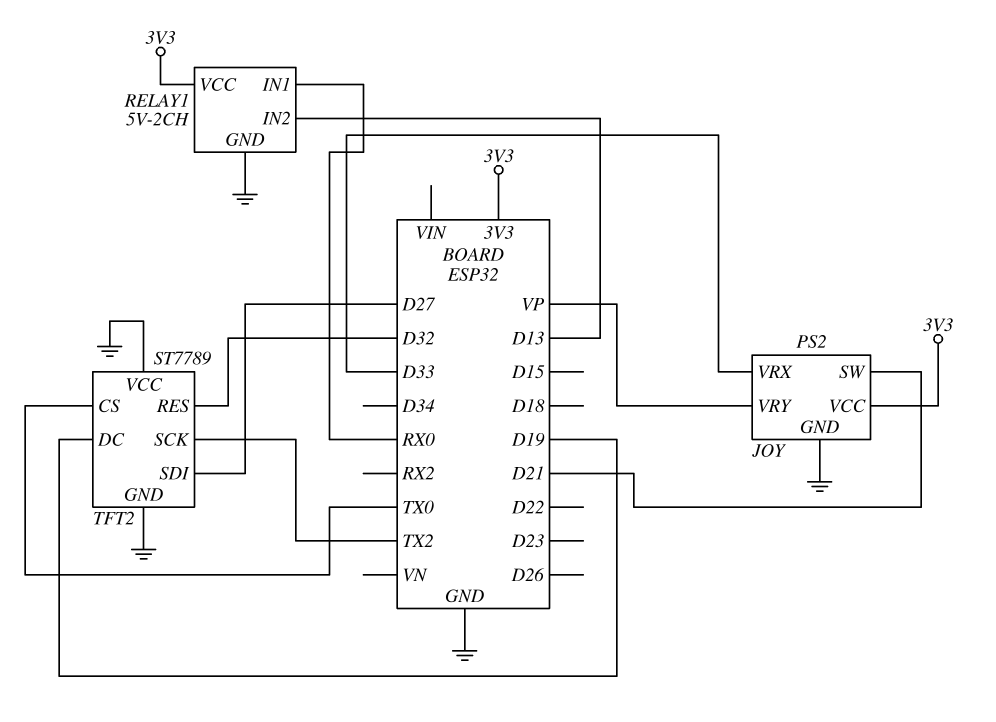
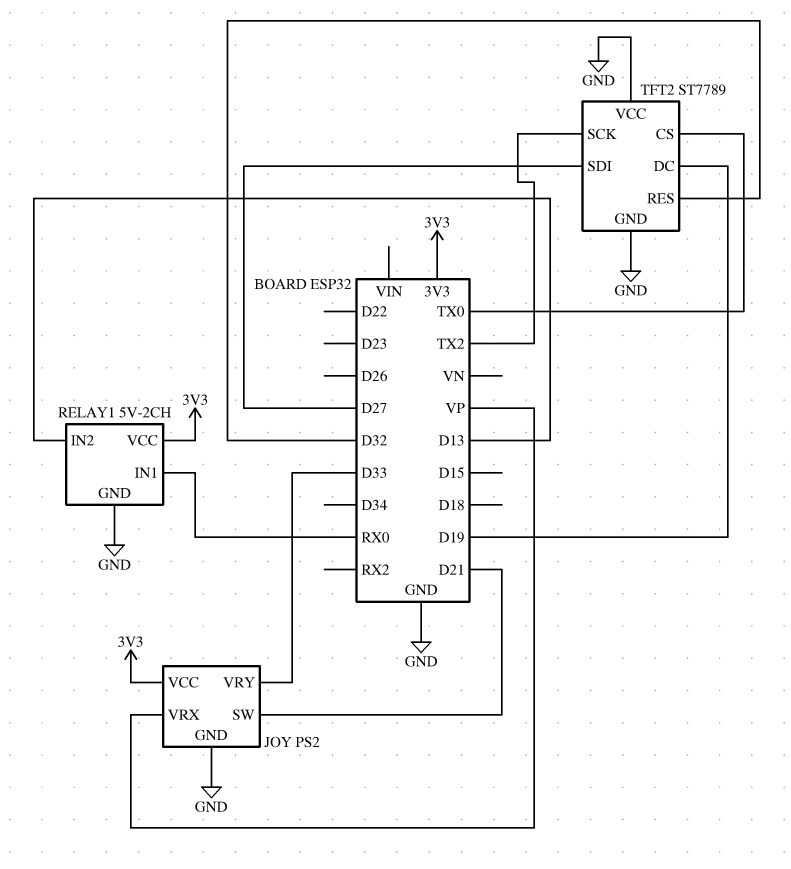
JOY pin VRX: D33 -> VP
JOY pin VRY: VP -> D33

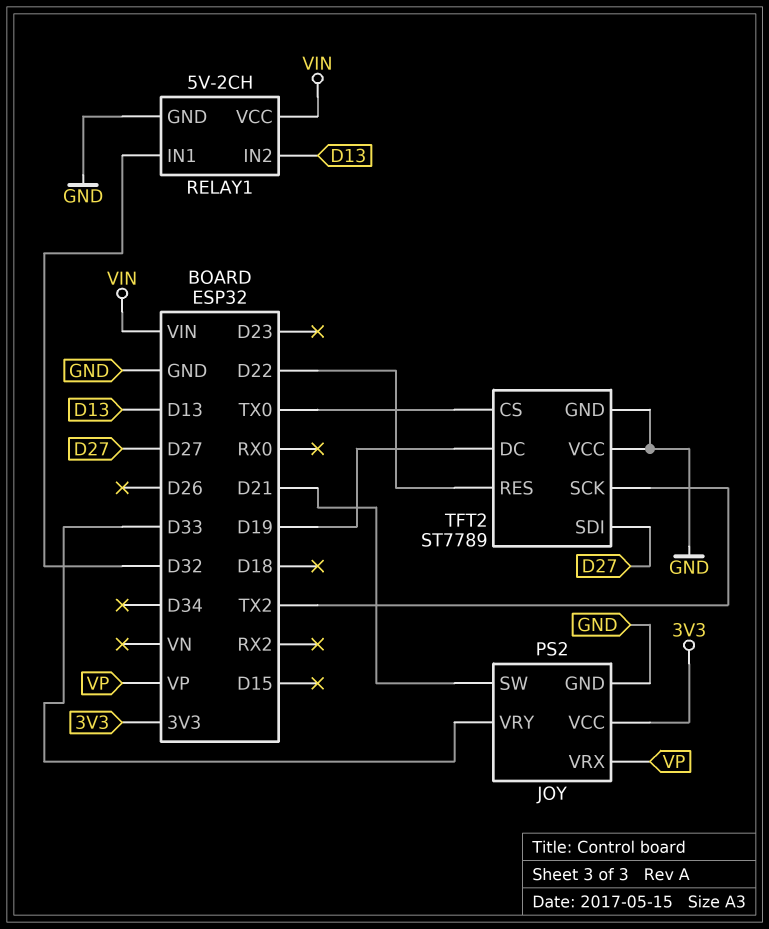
RELAY1 pin IN1: RX0 -> D32
RELAY1 pin VCC: 3V3 -> VIN
TFT2 pin RES: D32 -> D22

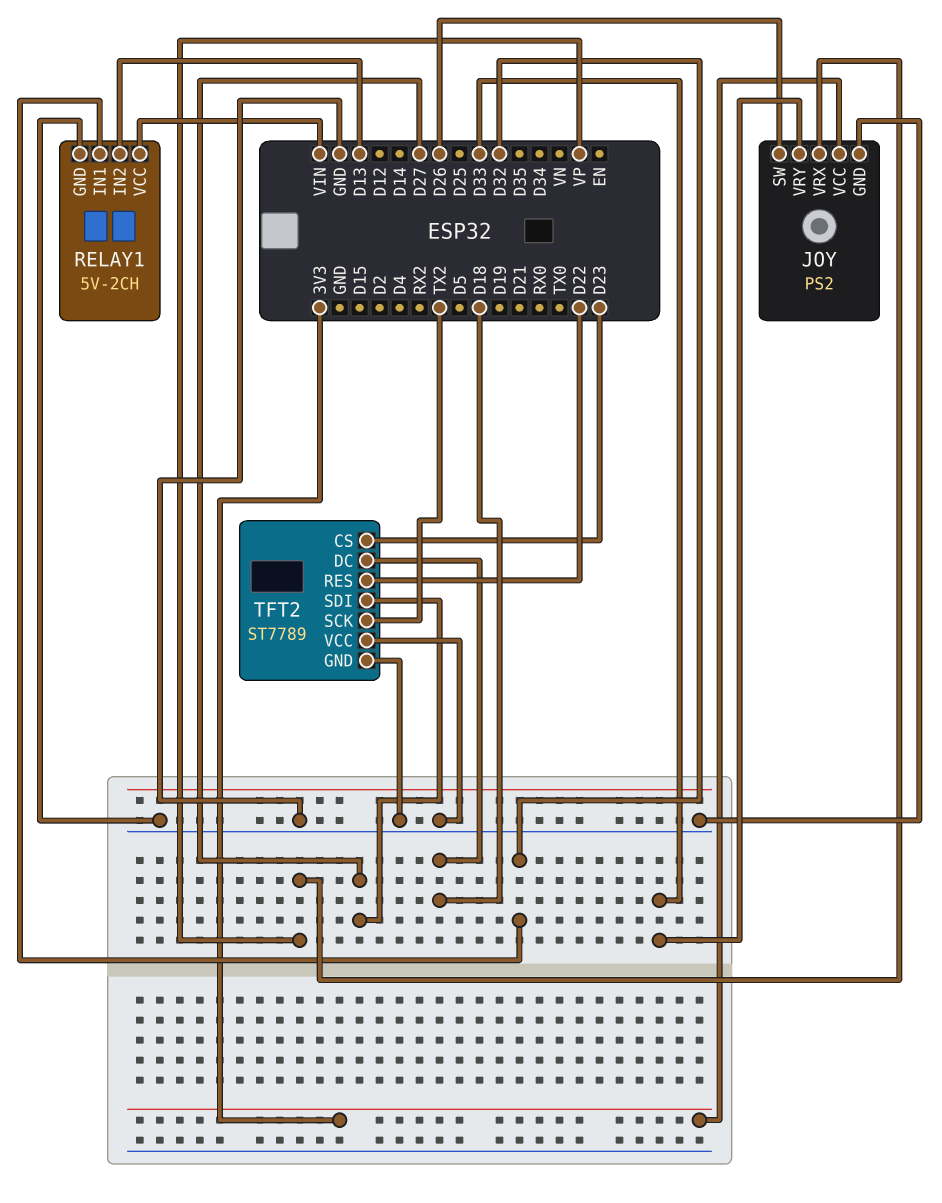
JOY pin SW: D21 -> D26
TFT2 pin CS: TX0 -> D23
TFT2 pin DC: D19 -> D18

